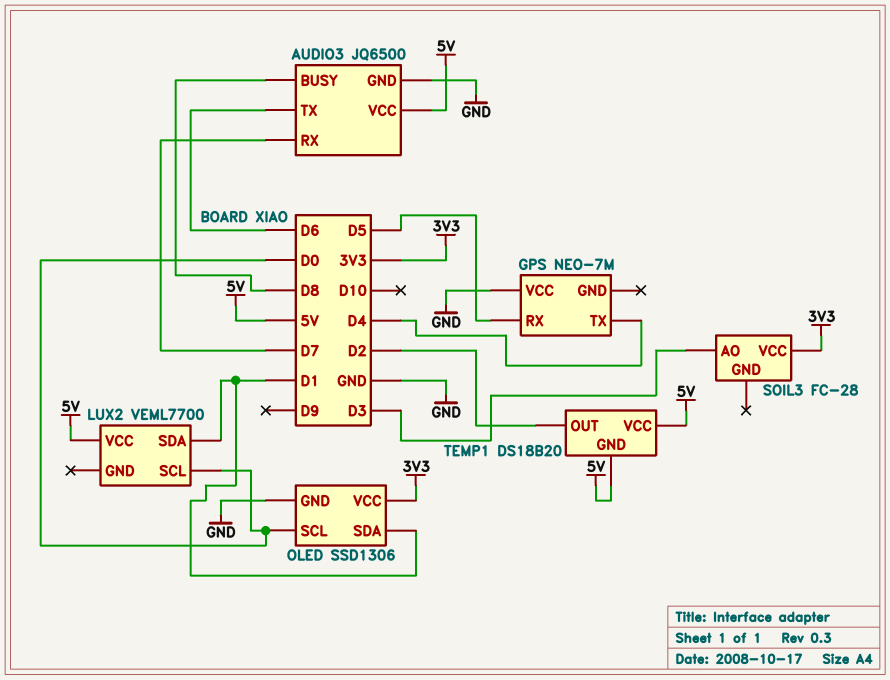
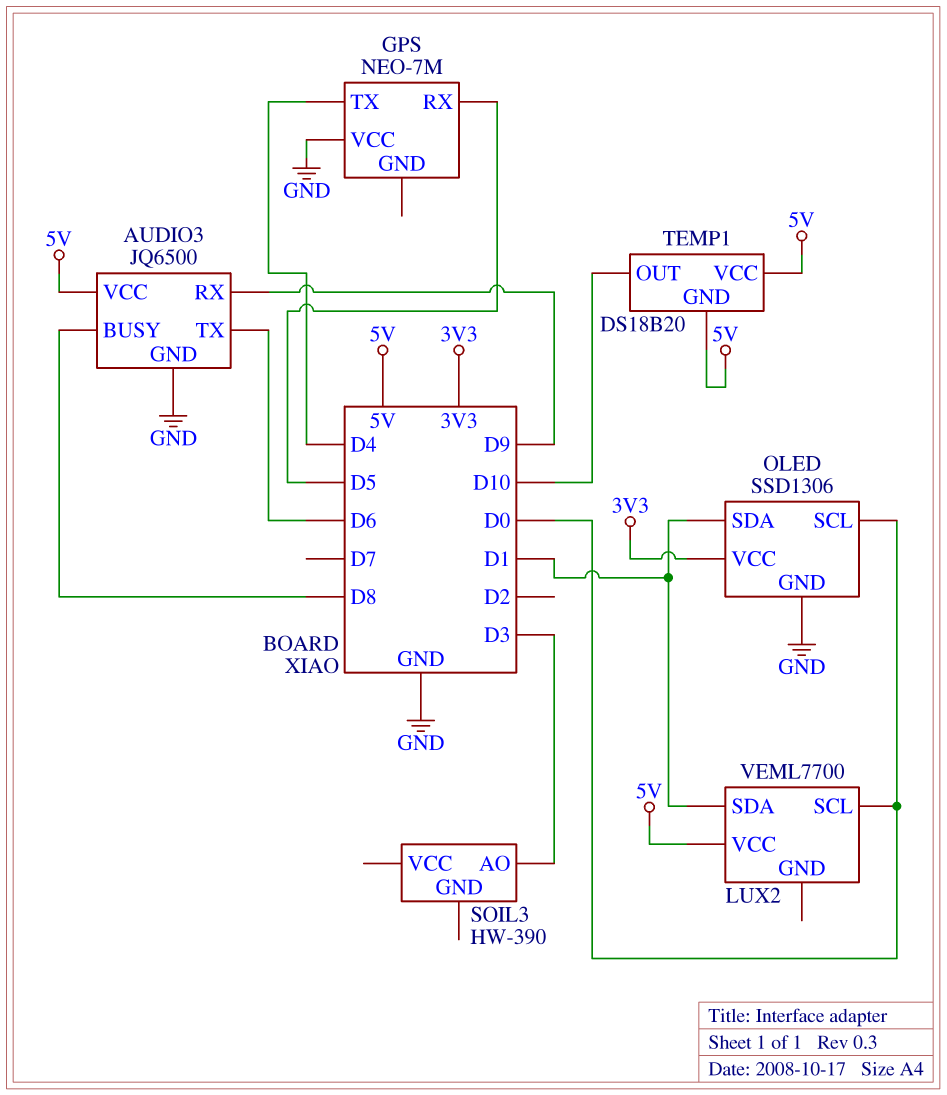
AUDIO3 pin RX: D7 -> D9
SOIL3: FC-28 -> HW-390
SOIL3 pin VCC: 3V3 -> none
TEMP1 pin OUT: D2 -> D10

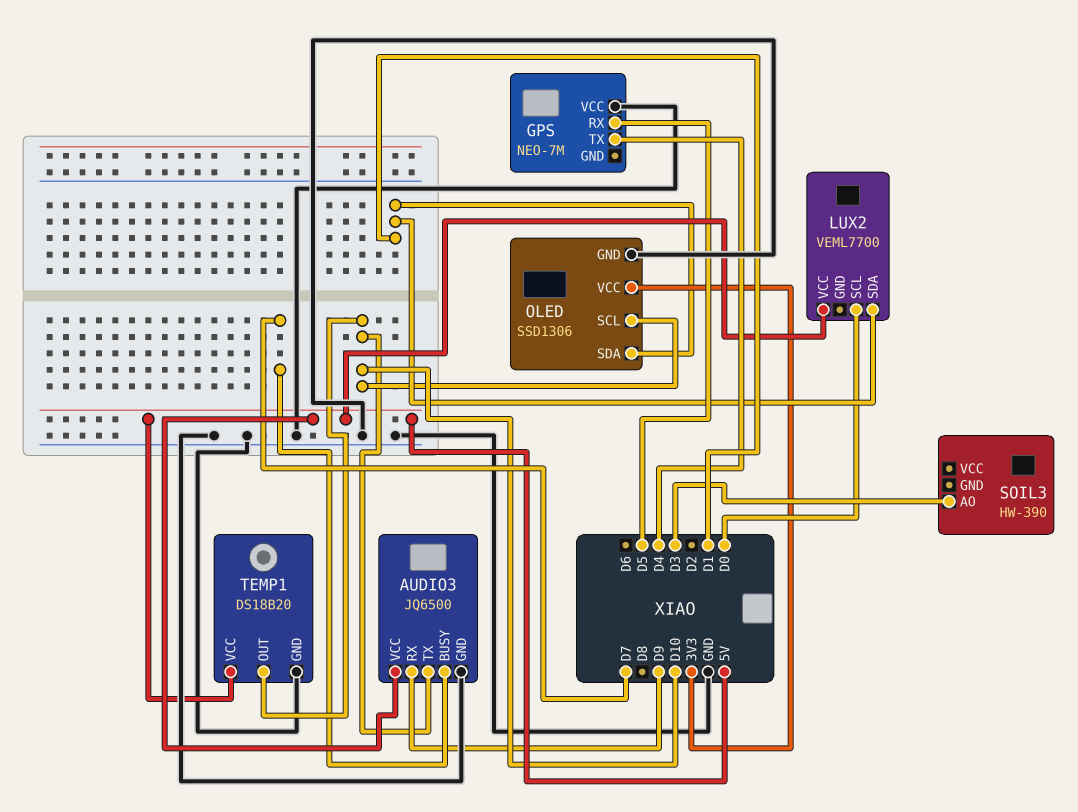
AUDIO3 pin BUSY: D8 -> D7
AUDIO3 pin TX: D6 -> D10
OLED pin SCL: D0 -> D10
TEMP1 pin GND: 5V -> GND

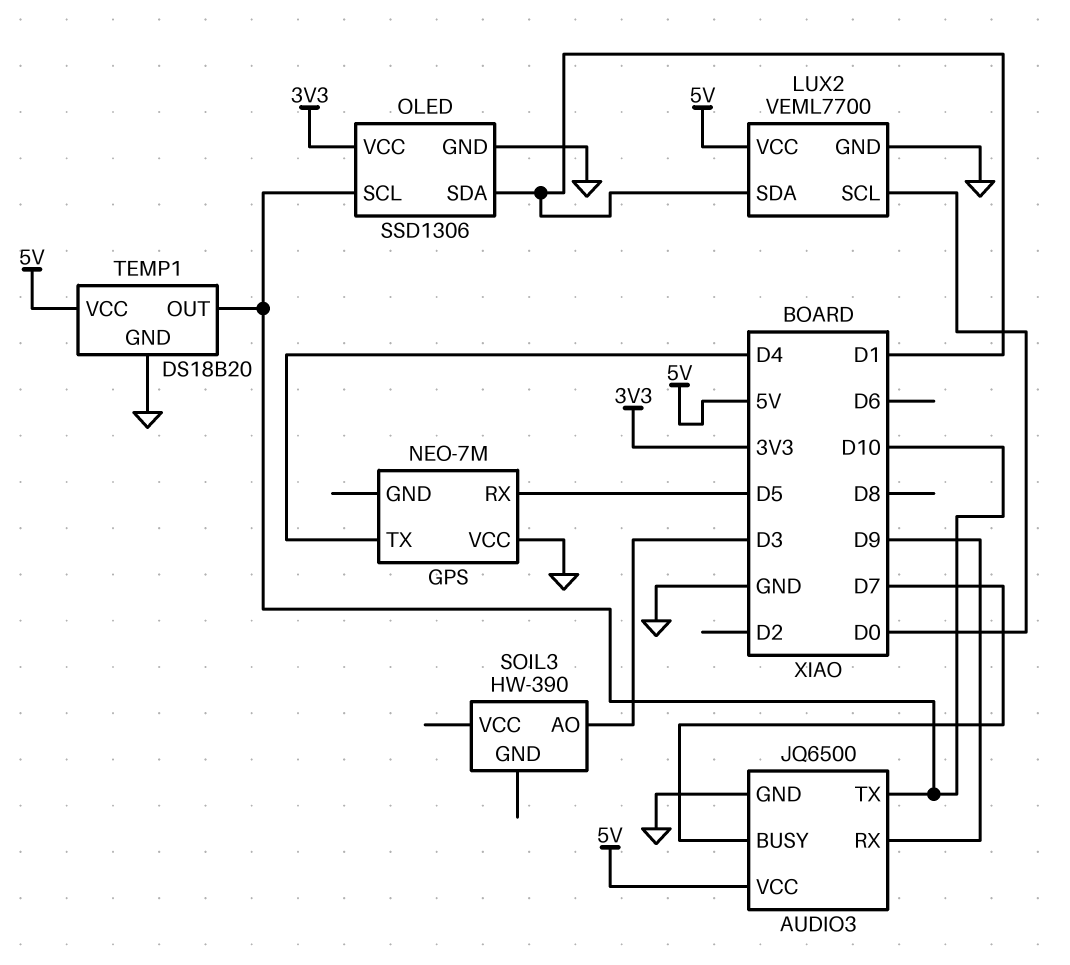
LUX2 pin GND: none -> GND

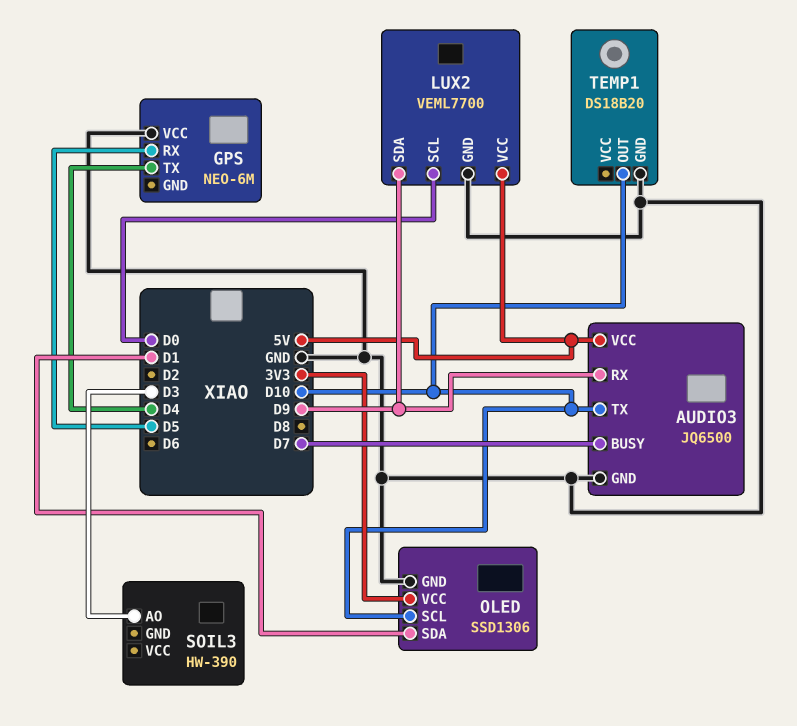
GPS: NEO-7M -> NEO-6M
LUX2 pin SDA: D1 -> D9
TEMP1 pin VCC: 5V -> none

